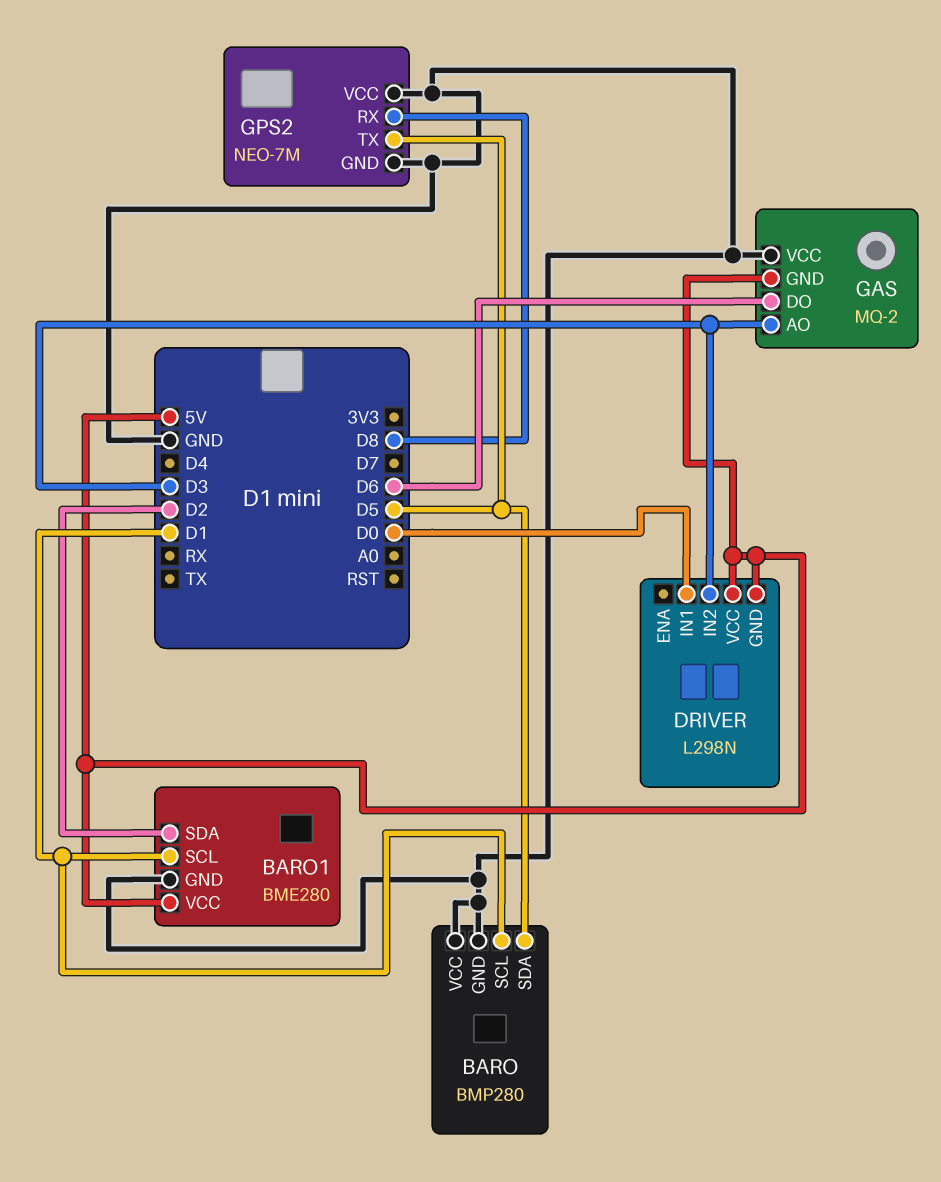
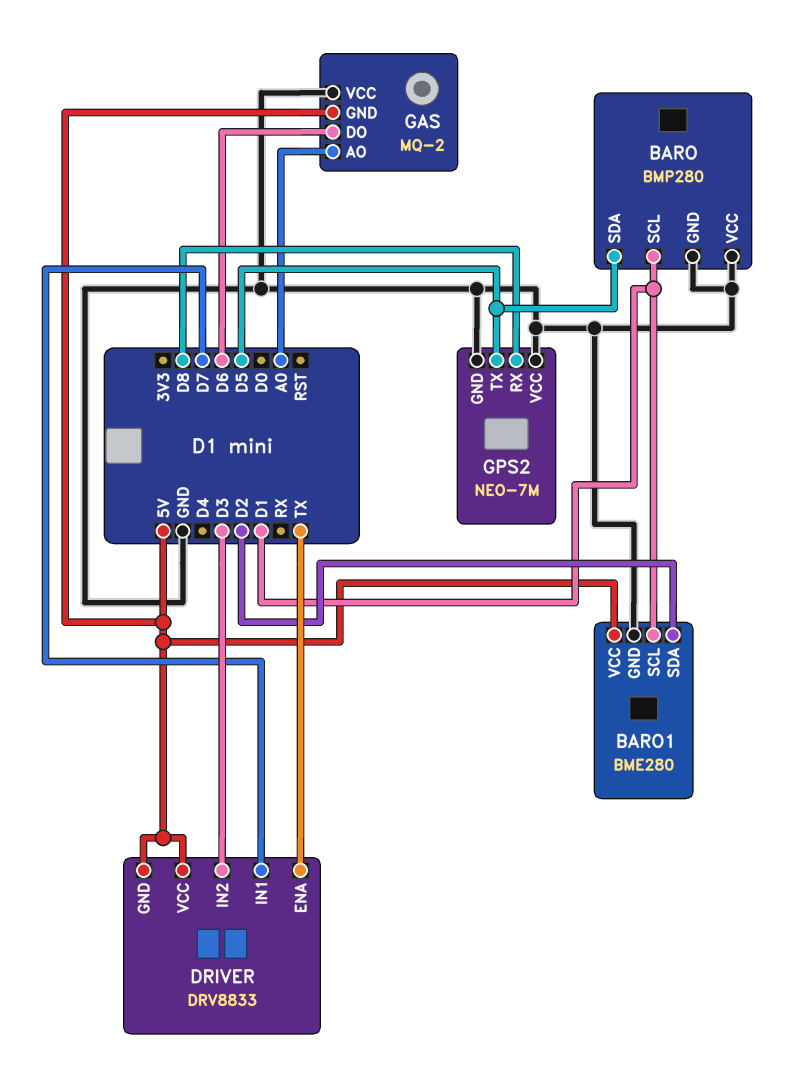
DRIVER: L298N -> DRV8833
DRIVER pin ENA: none -> TX
DRIVER pin IN1: D0 -> D7
GAS pin AO: D3 -> A0

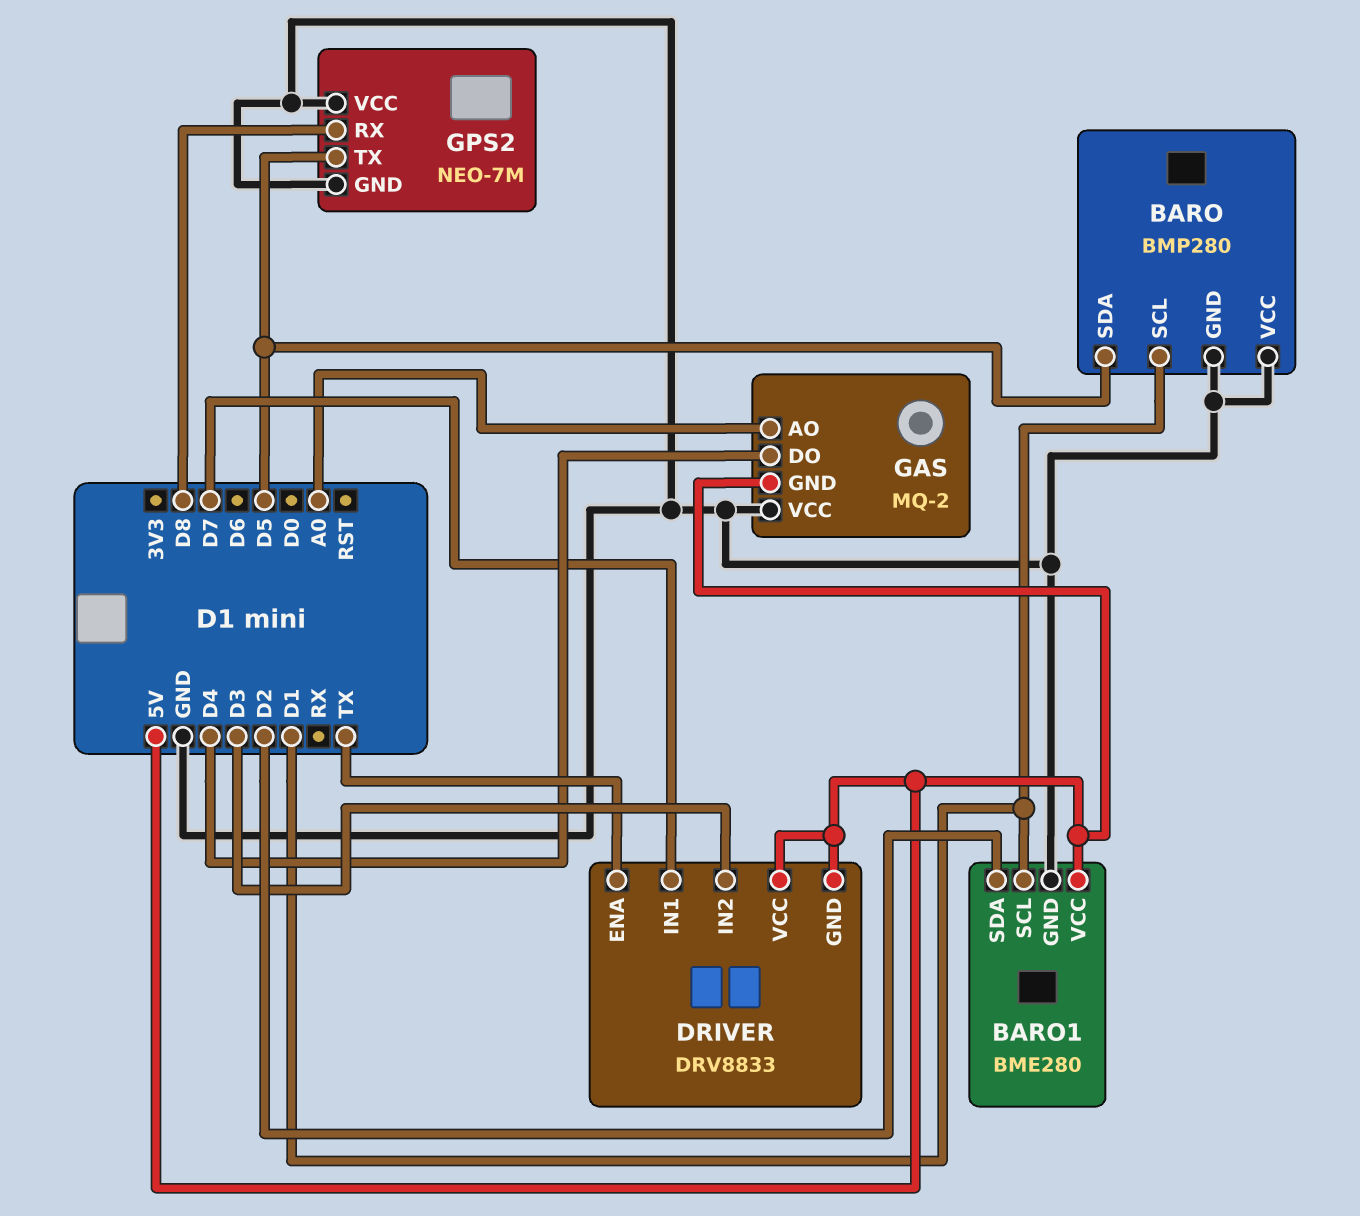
GAS pin DO: D6 -> D4

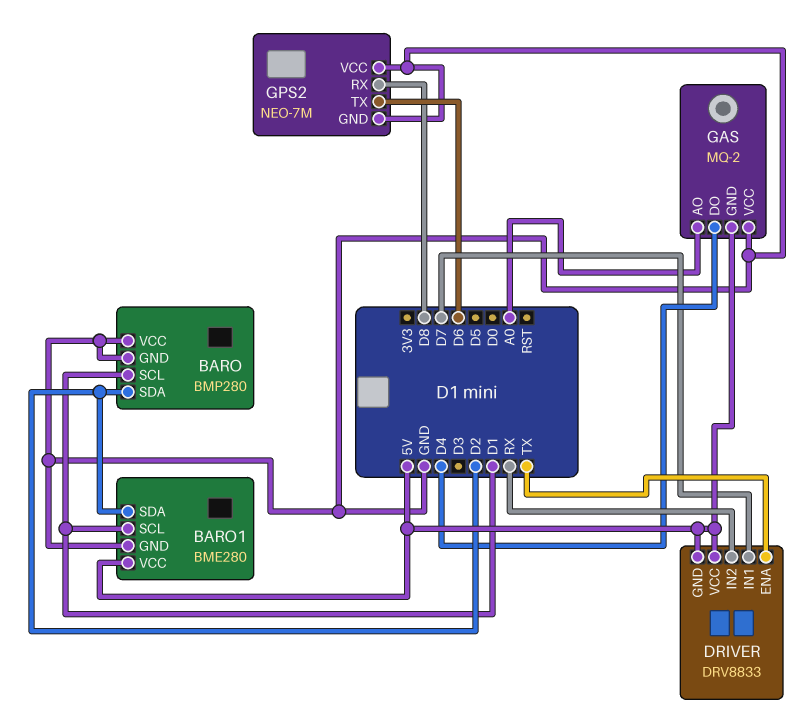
BARO pin SDA: D5 -> D2
DRIVER pin IN2: D3 -> RX
GPS2 pin TX: D5 -> D6

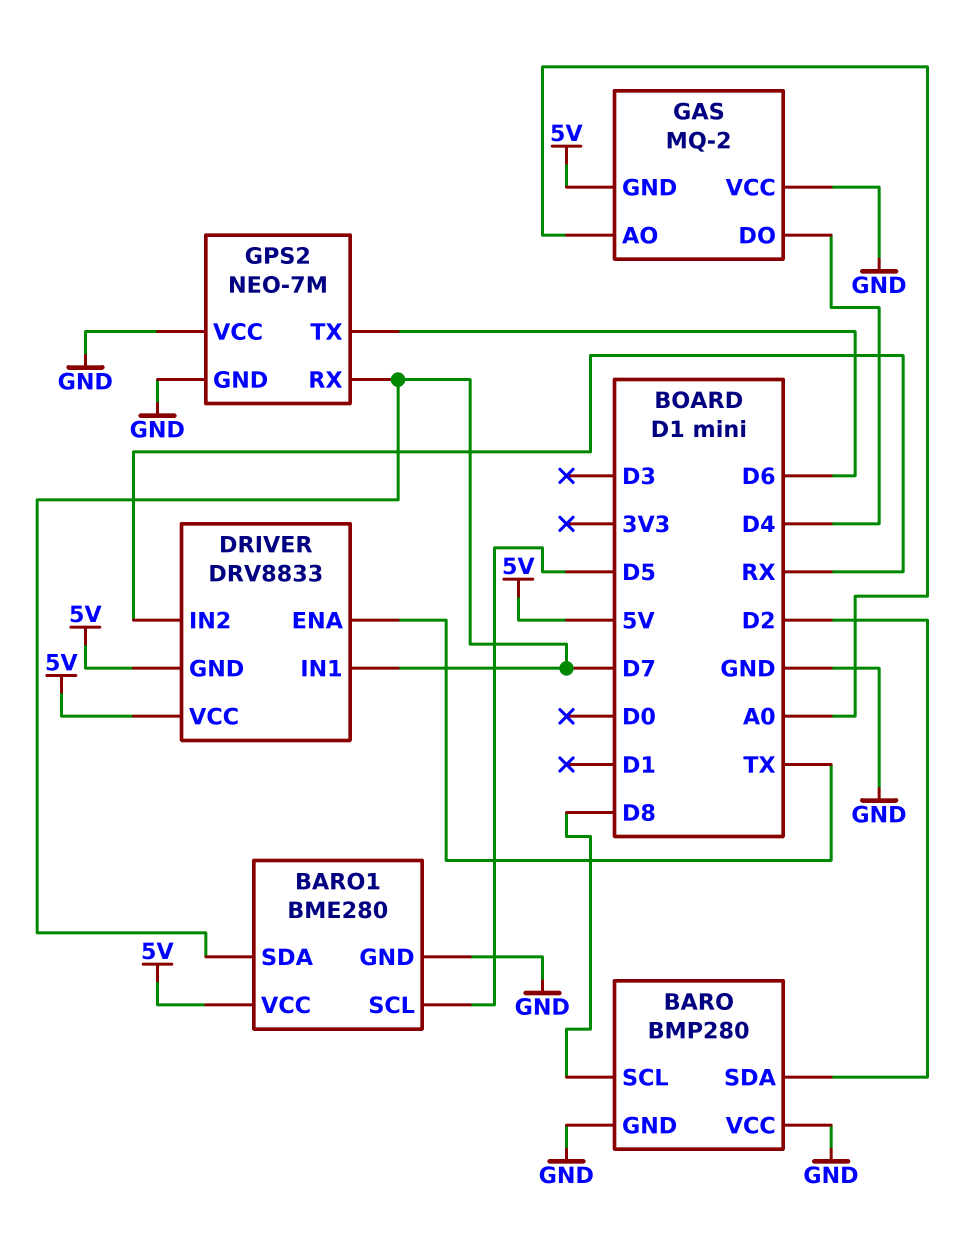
BARO pin SCL: D1 -> D8
BARO1 pin SCL: D1 -> D5
BARO1 pin SDA: D2 -> D7
GPS2 pin RX: D8 -> D7

